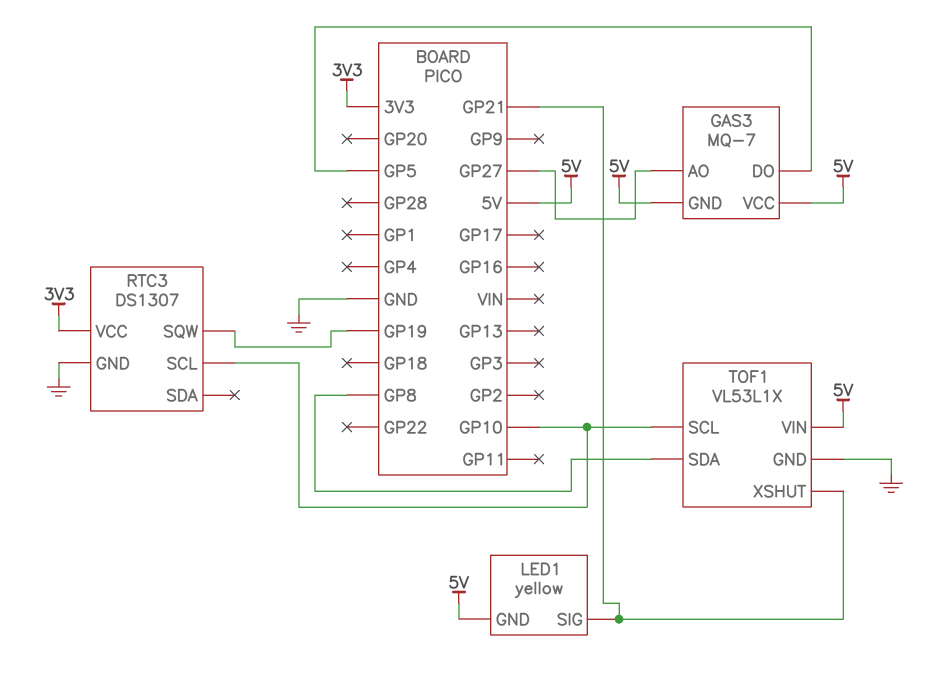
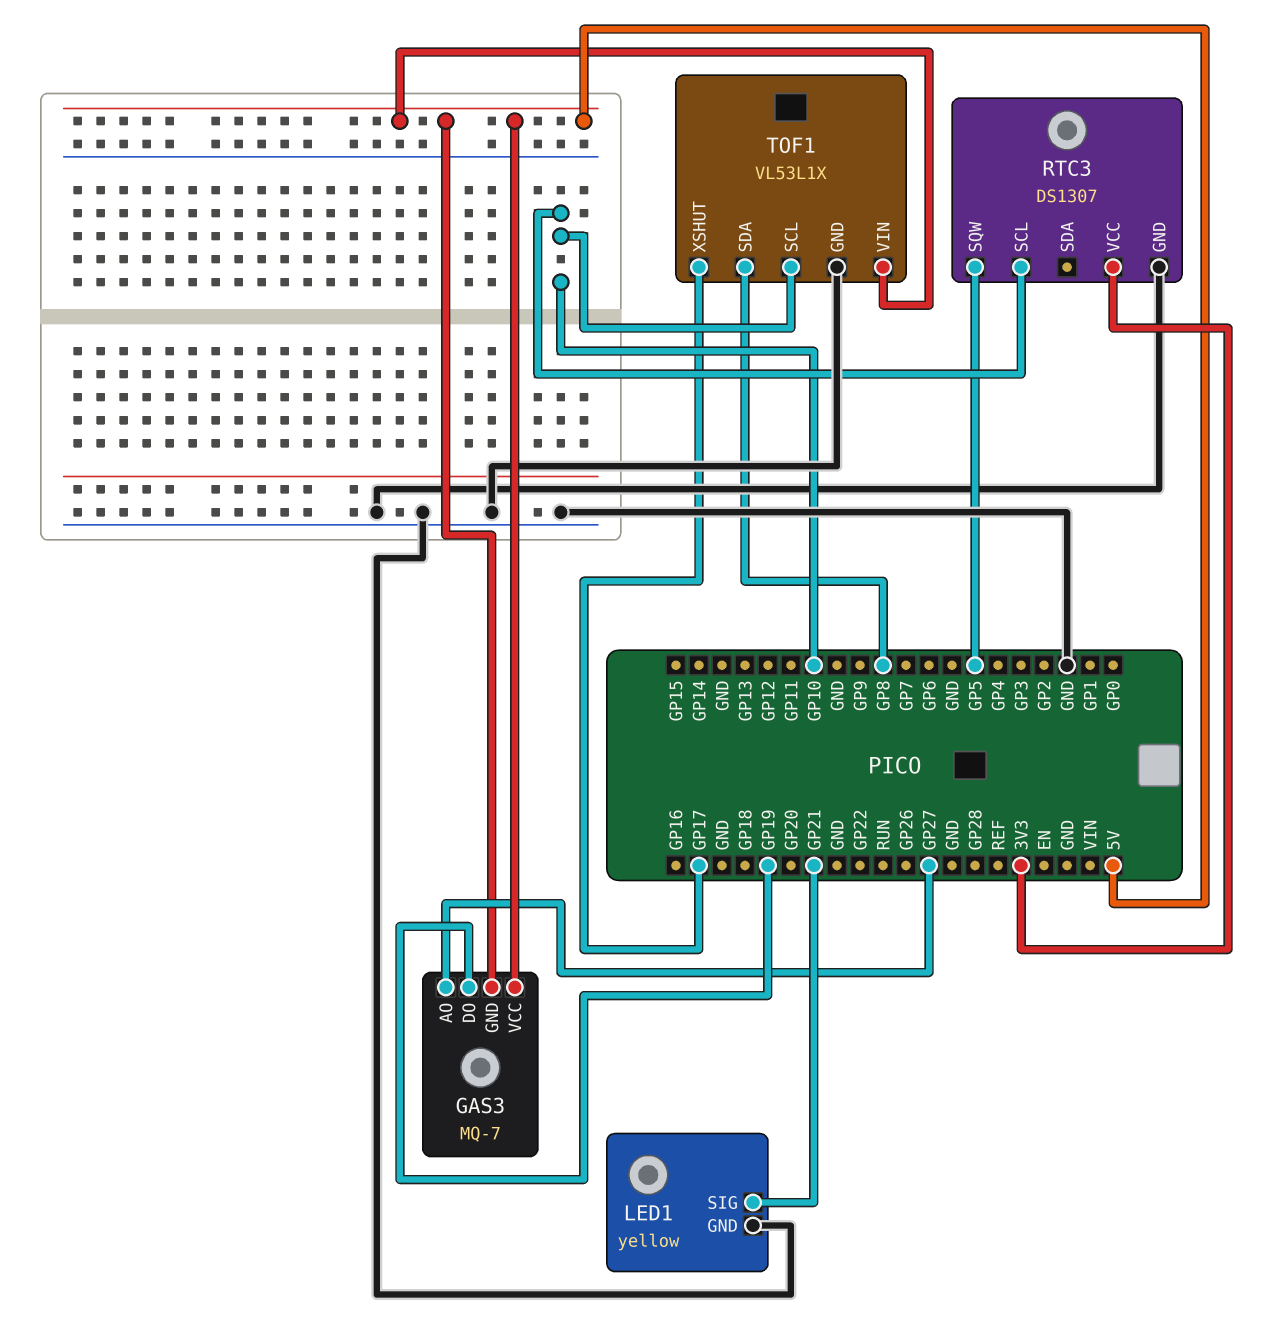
GAS3 pin DO: GP5 -> GP19
LED1 pin GND: 5V -> GND
RTC3 pin SQW: GP19 -> GP5
TOF1 pin XSHUT: GP21 -> GP17

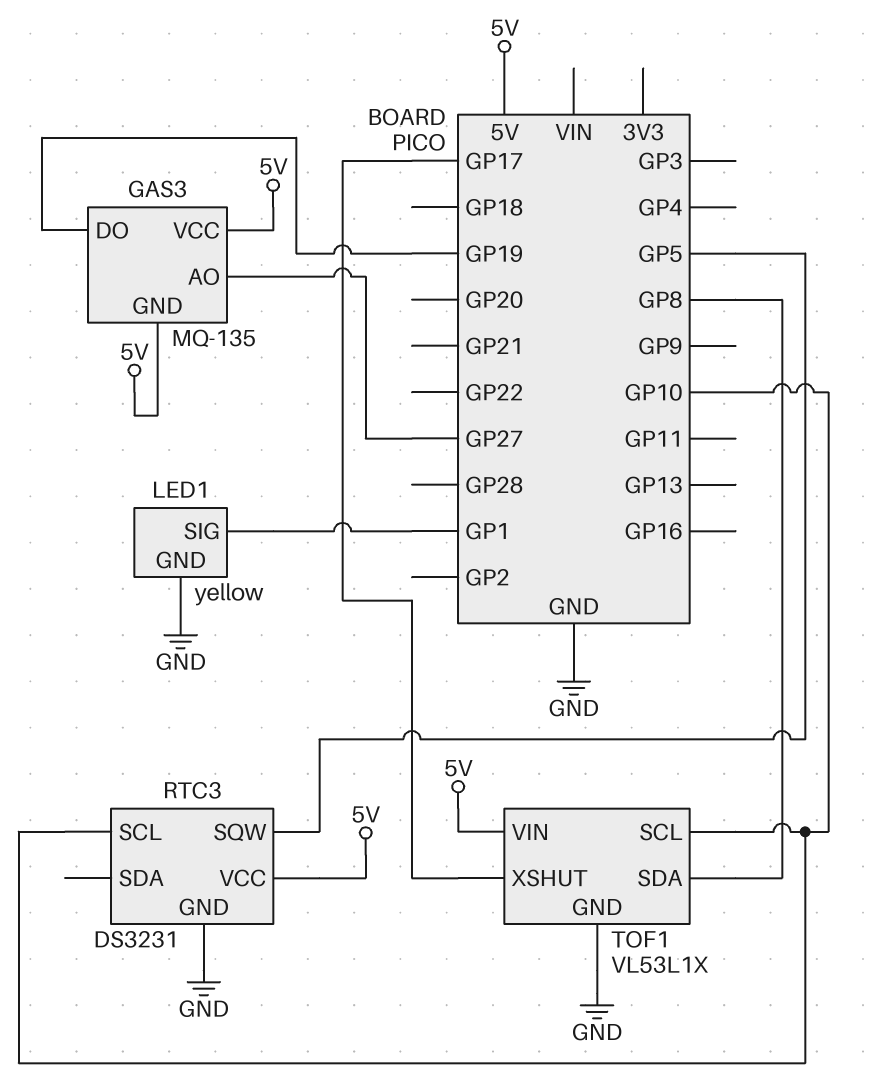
GAS3: MQ-7 -> MQ-135
LED1 pin SIG: GP21 -> GP1
RTC3: DS1307 -> DS3231
RTC3 pin VCC: 3V3 -> 5V

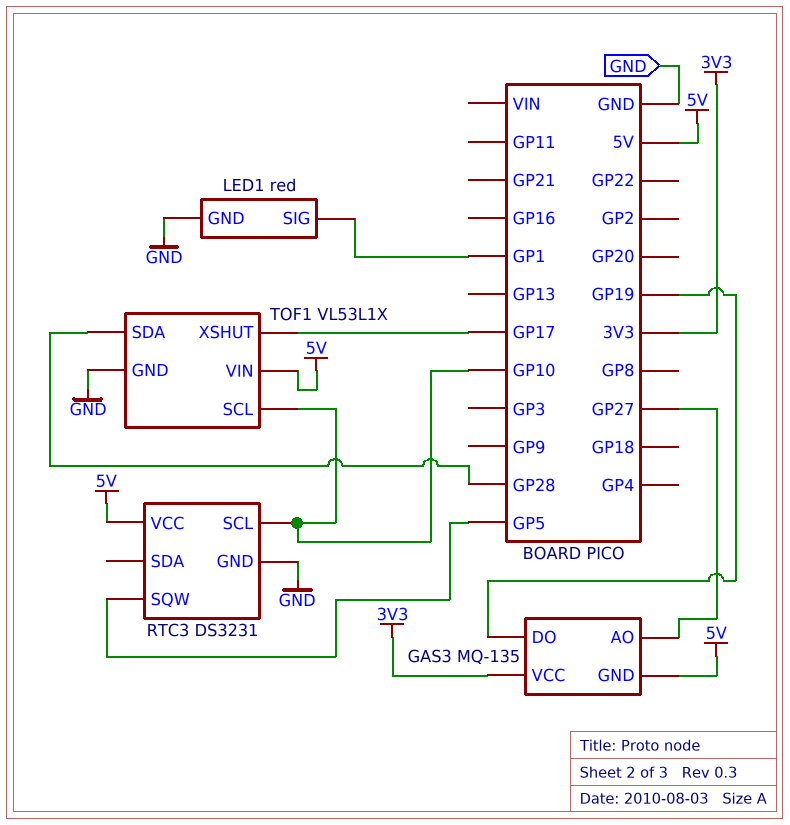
GAS3 pin VCC: 5V -> 3V3
LED1: yellow -> red
TOF1 pin SDA: GP8 -> GP28

